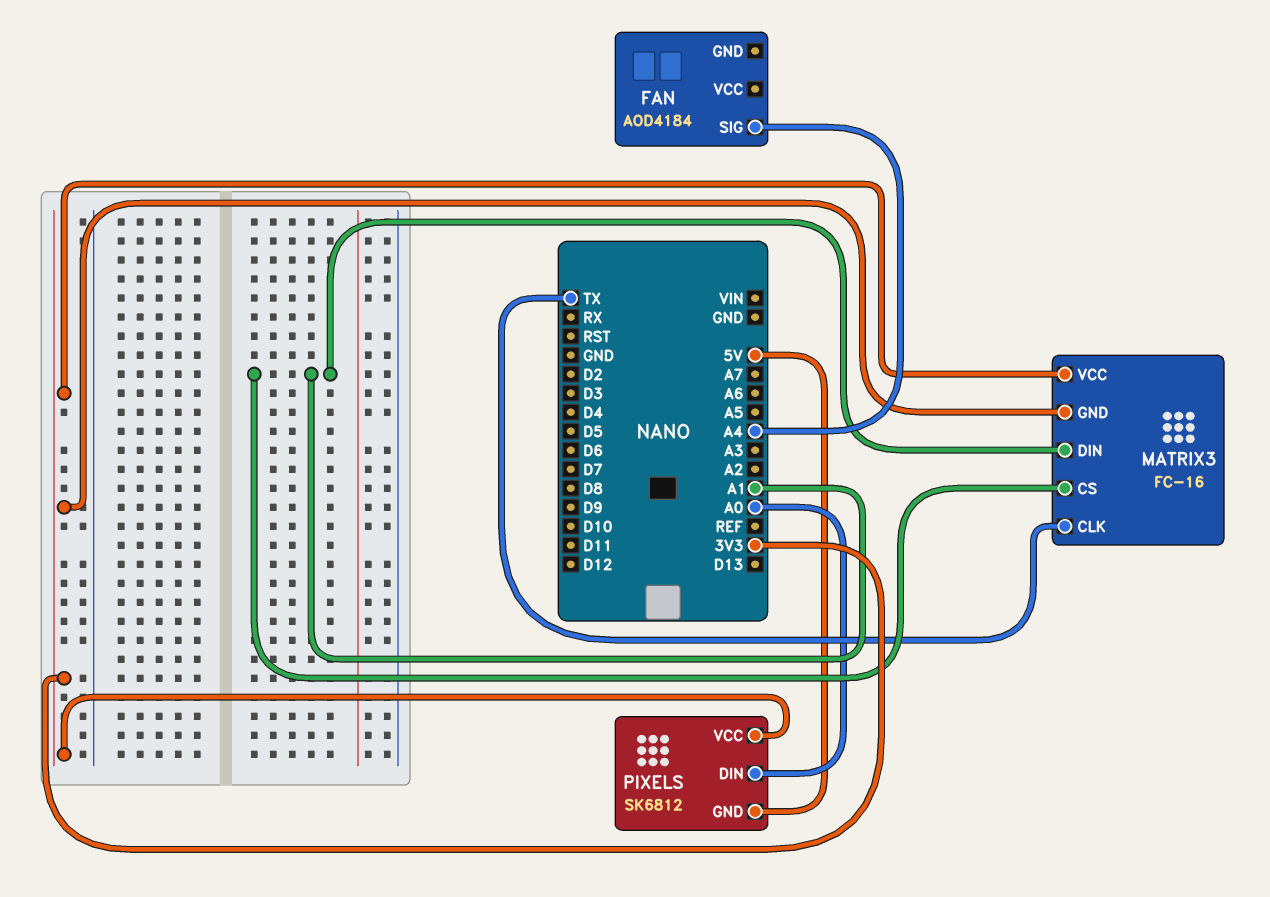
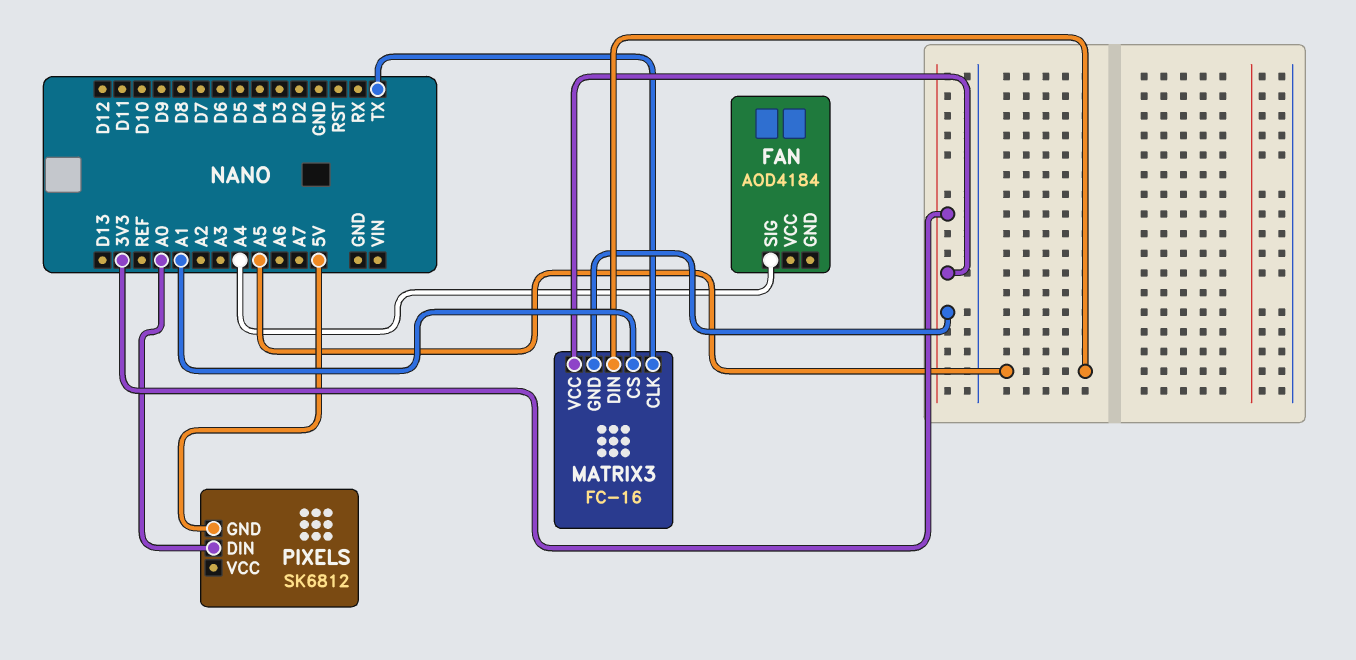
MATRIX3 pin DIN: A1 -> A5
PIXELS pin VCC: 3V3 -> none

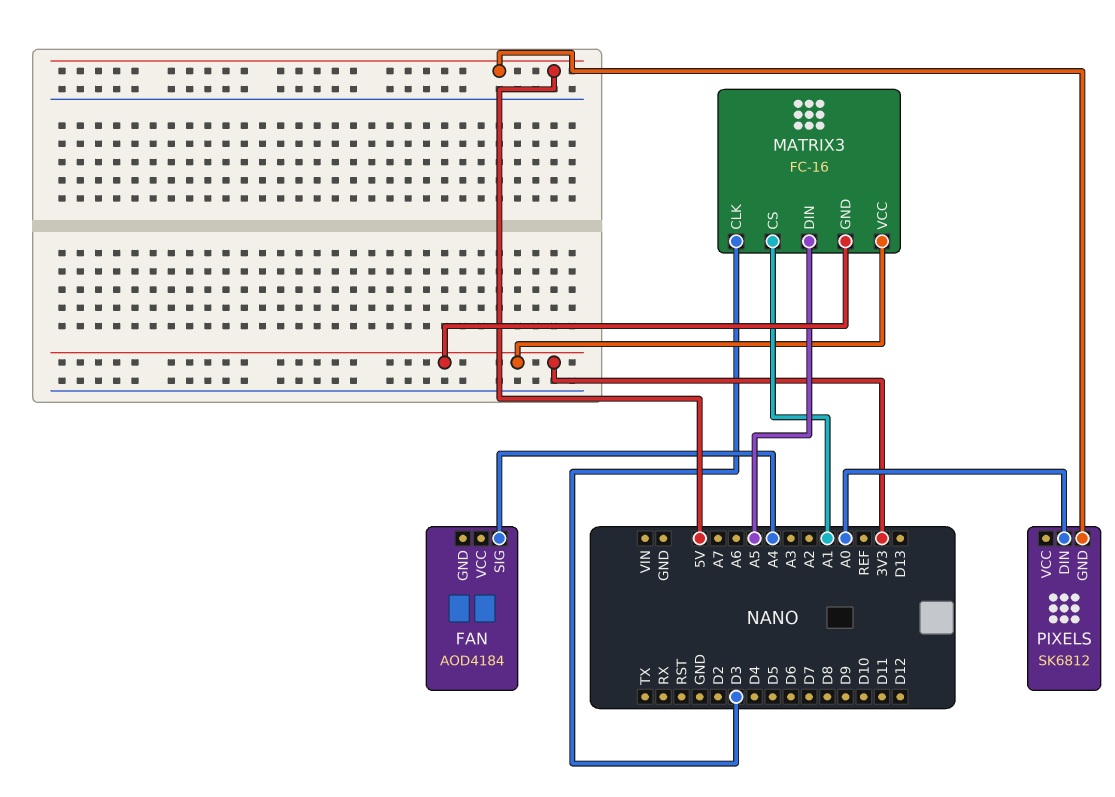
MATRIX3 pin CLK: TX -> D3

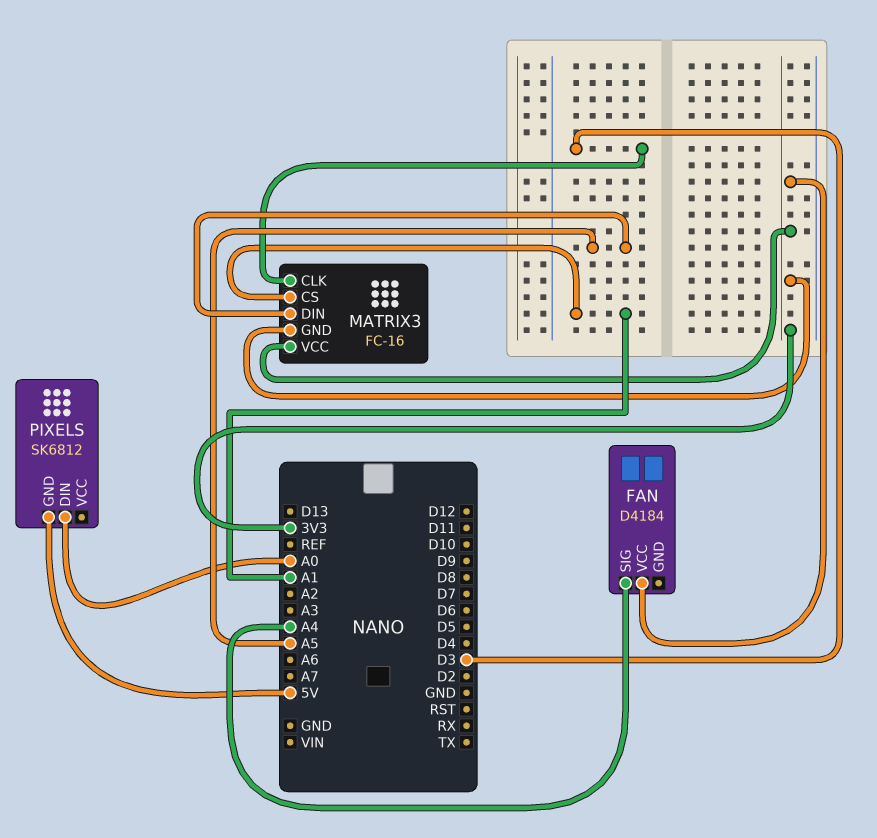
FAN: AOD4184 -> D4184
FAN pin VCC: none -> 3V3

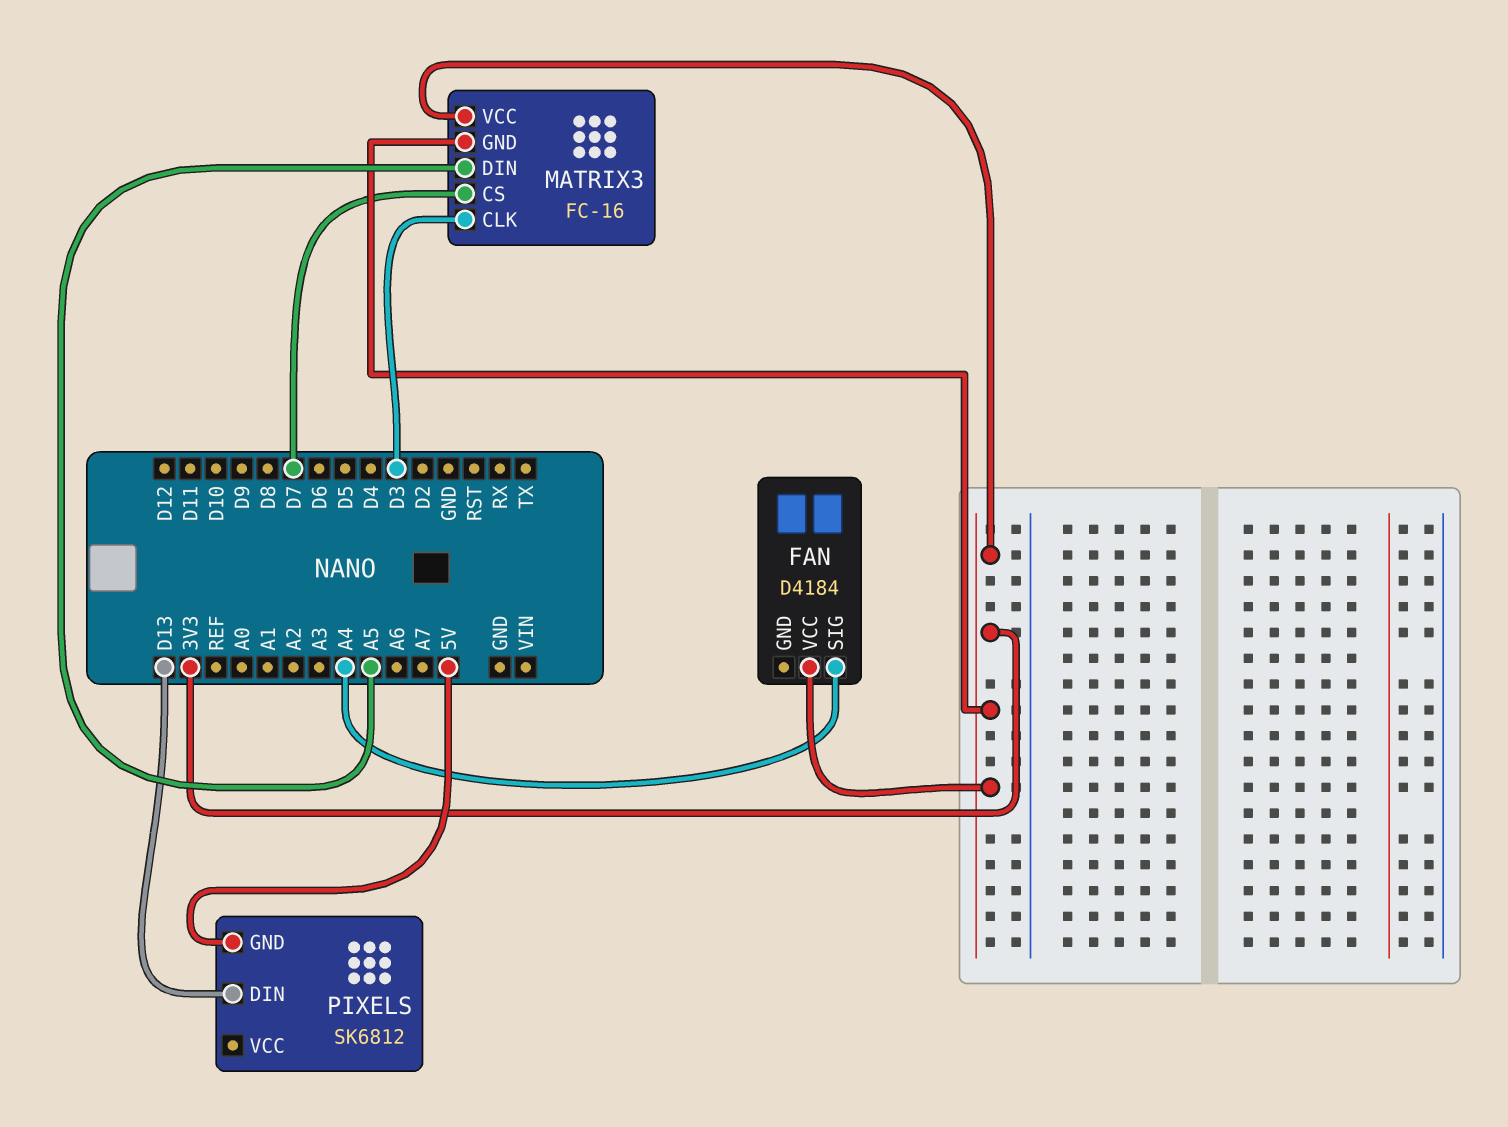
MATRIX3 pin CS: A1 -> D7
PIXELS pin DIN: A0 -> D13

